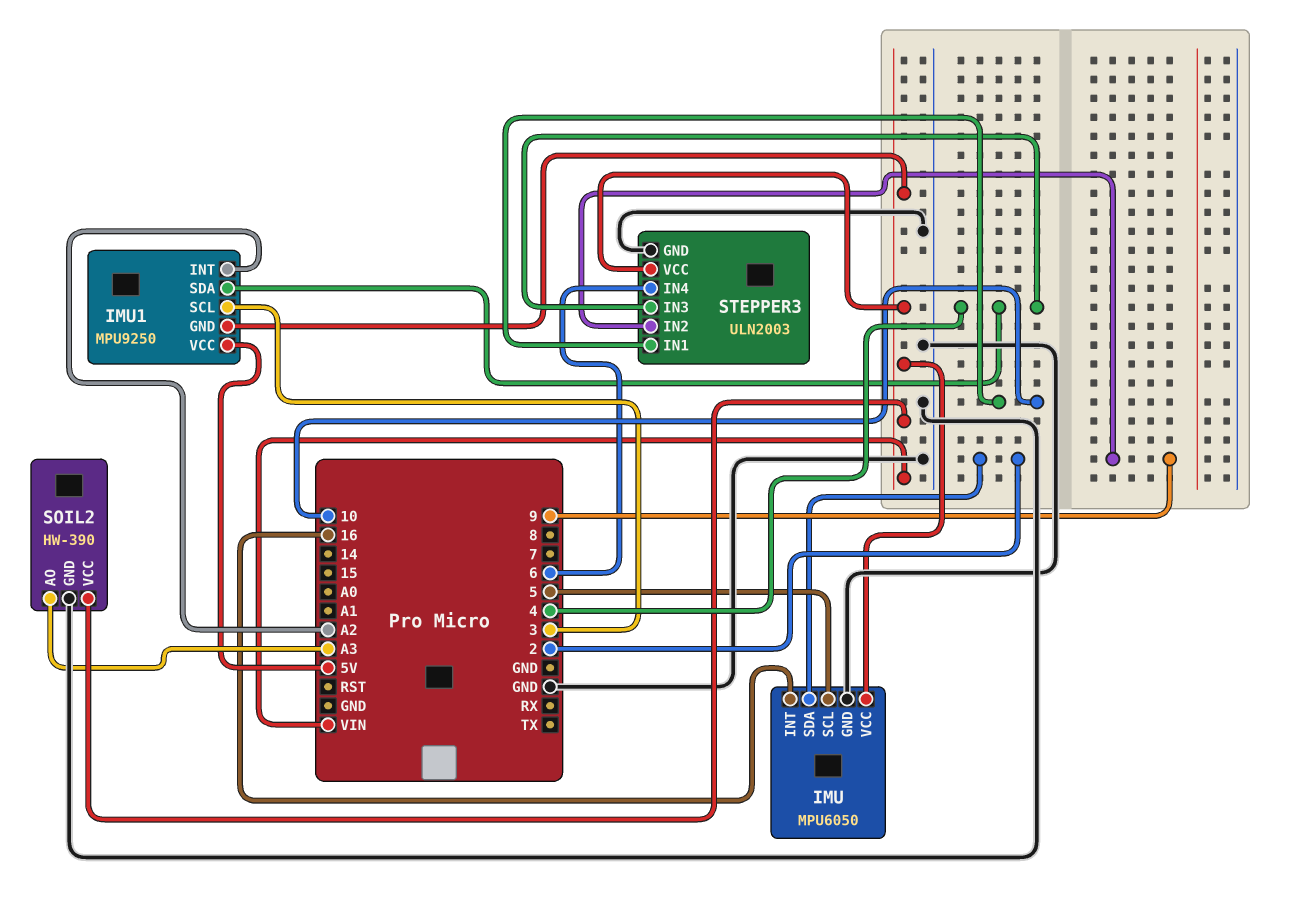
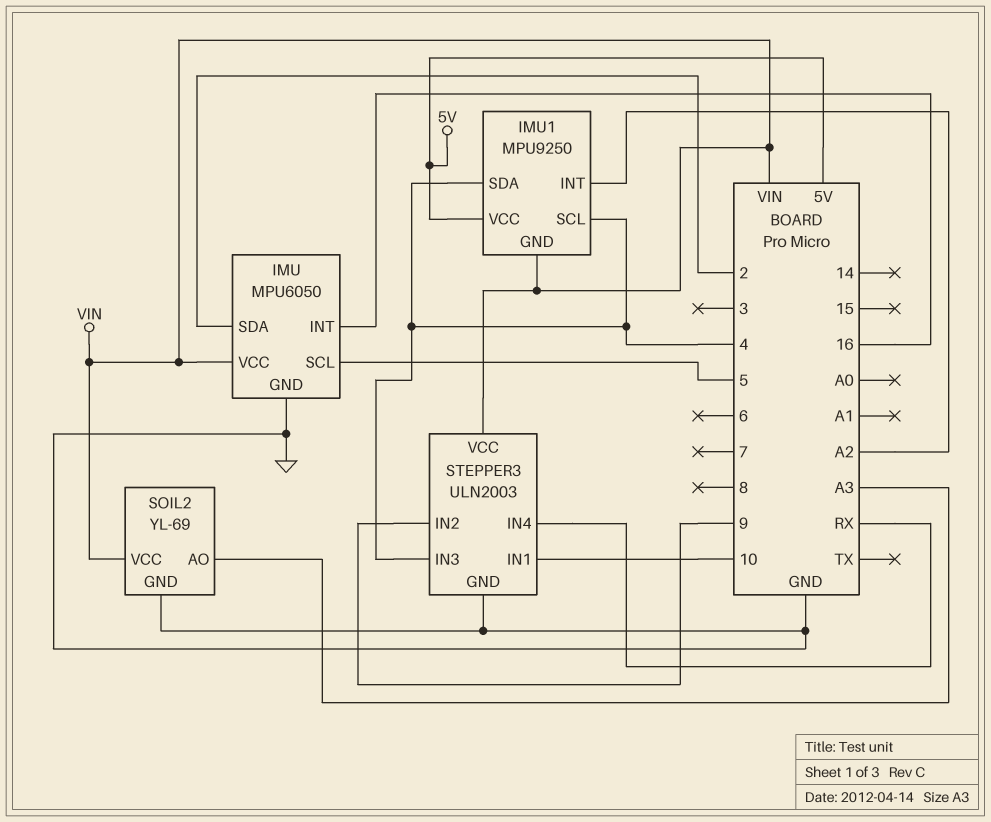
IMU1 pin SCL: 3 -> 4
SOIL2: HW-390 -> YL-69
STEPPER3 pin IN4: 6 -> RX

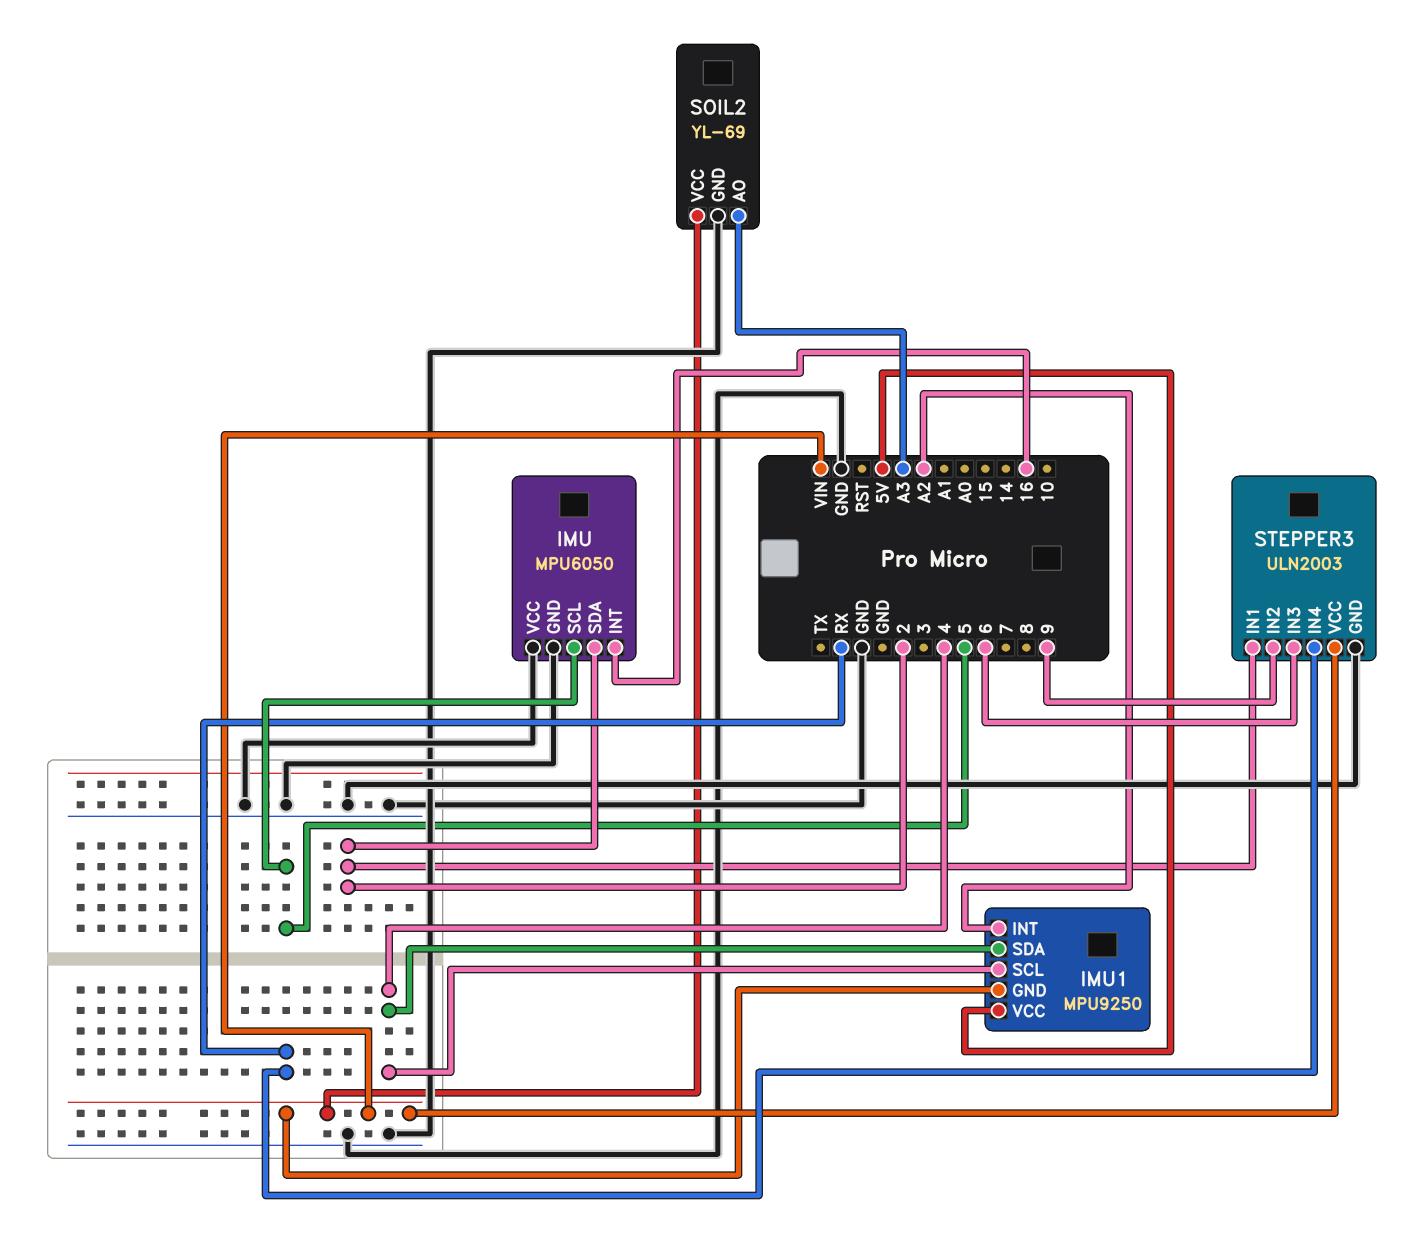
IMU pin VCC: VIN -> GND
STEPPER3 pin IN1: 10 -> 2
STEPPER3 pin IN3: 4 -> 6

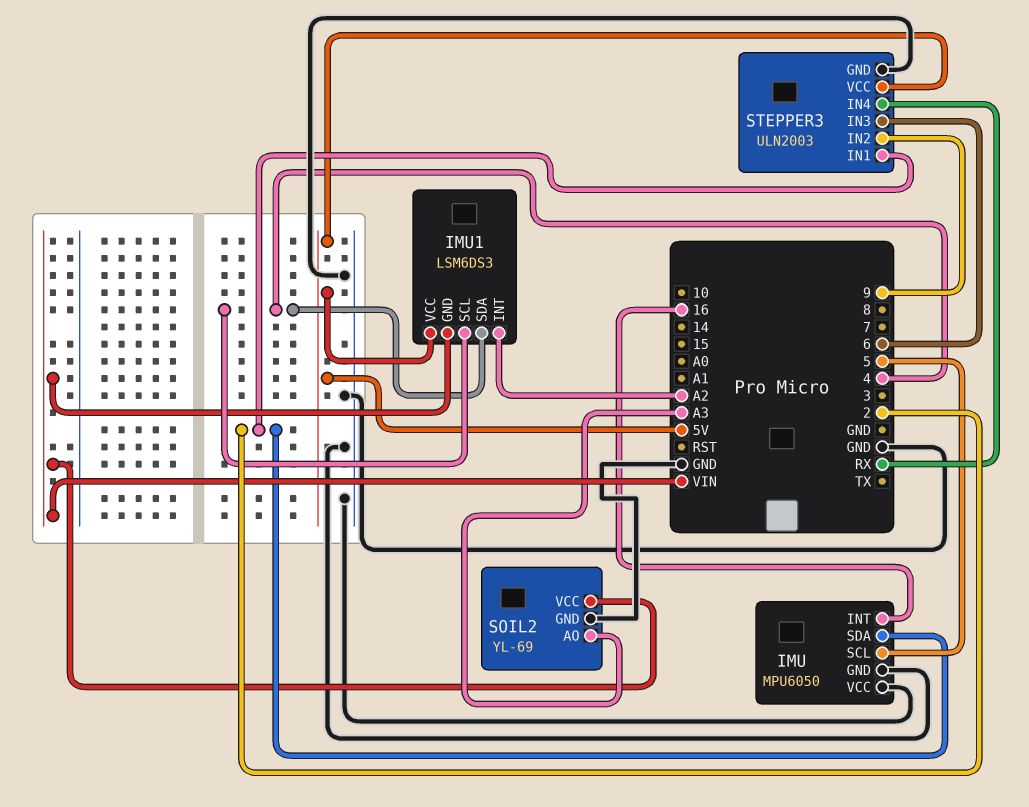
IMU1: MPU9250 -> LSM6DS3
STEPPER3 pin VCC: VIN -> 5V

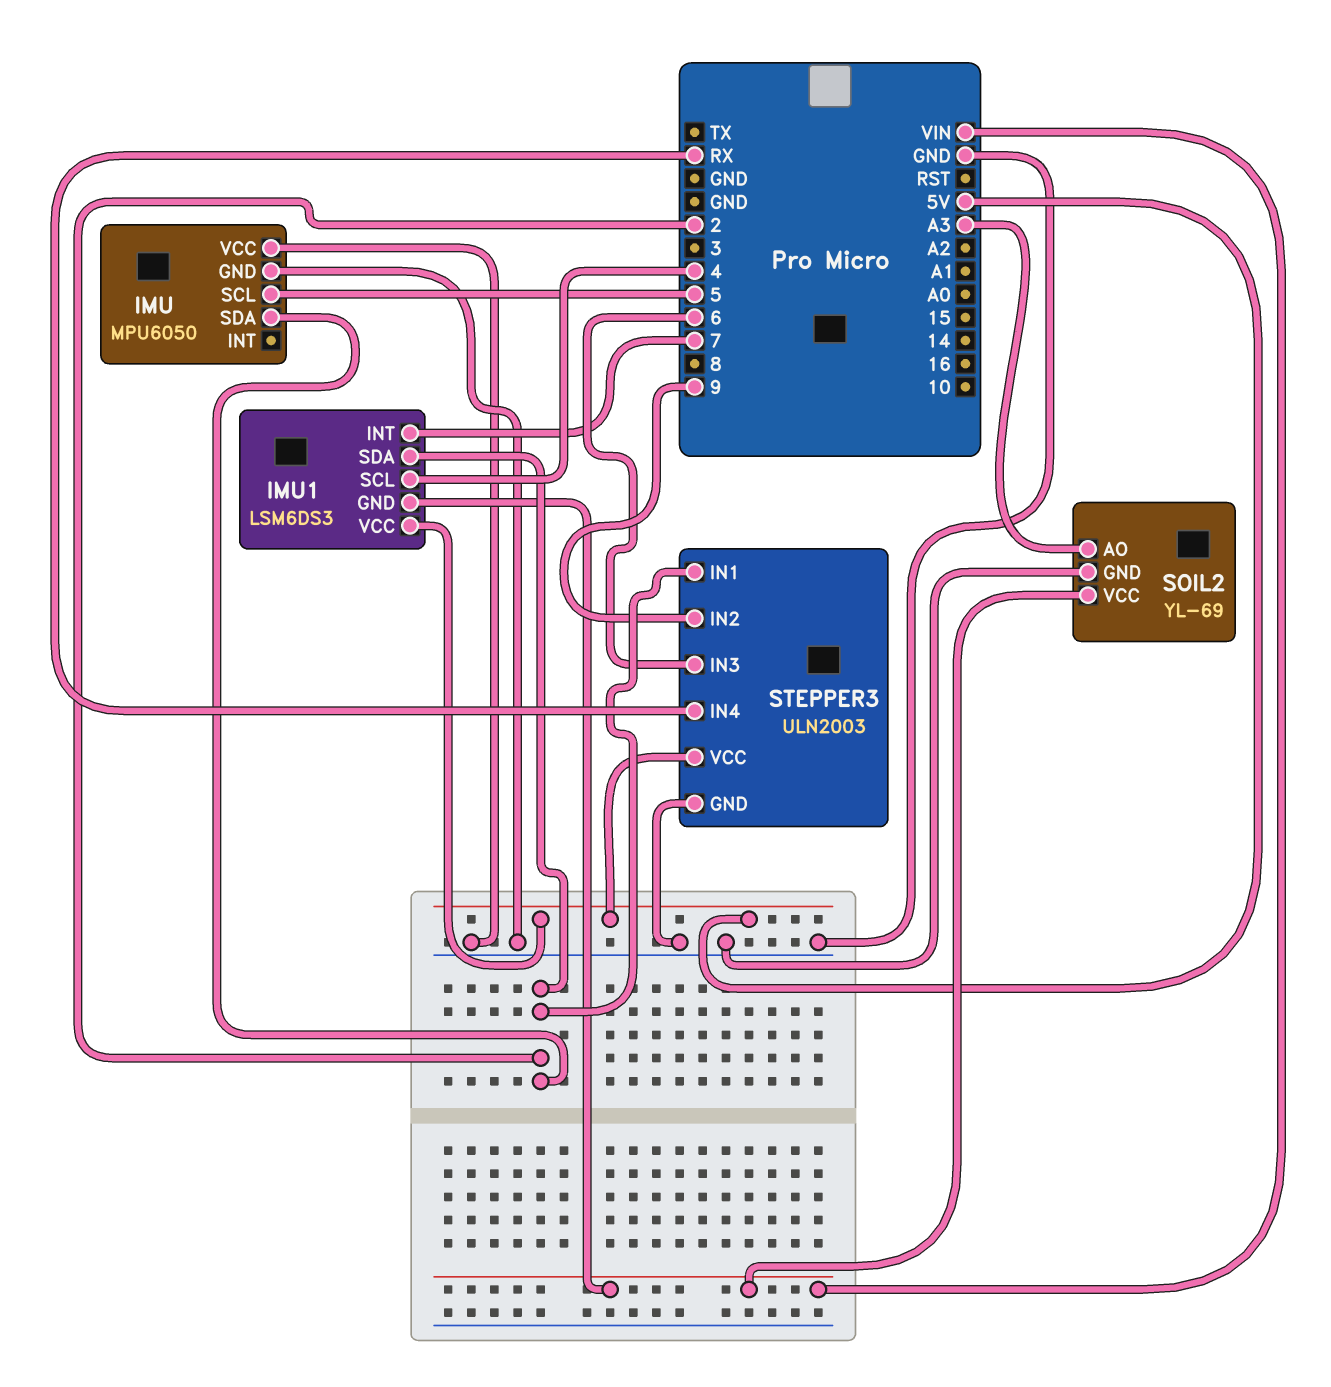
IMU pin INT: 16 -> none
IMU1 pin INT: A2 -> 7
IMU1 pin SDA: 4 -> 2

